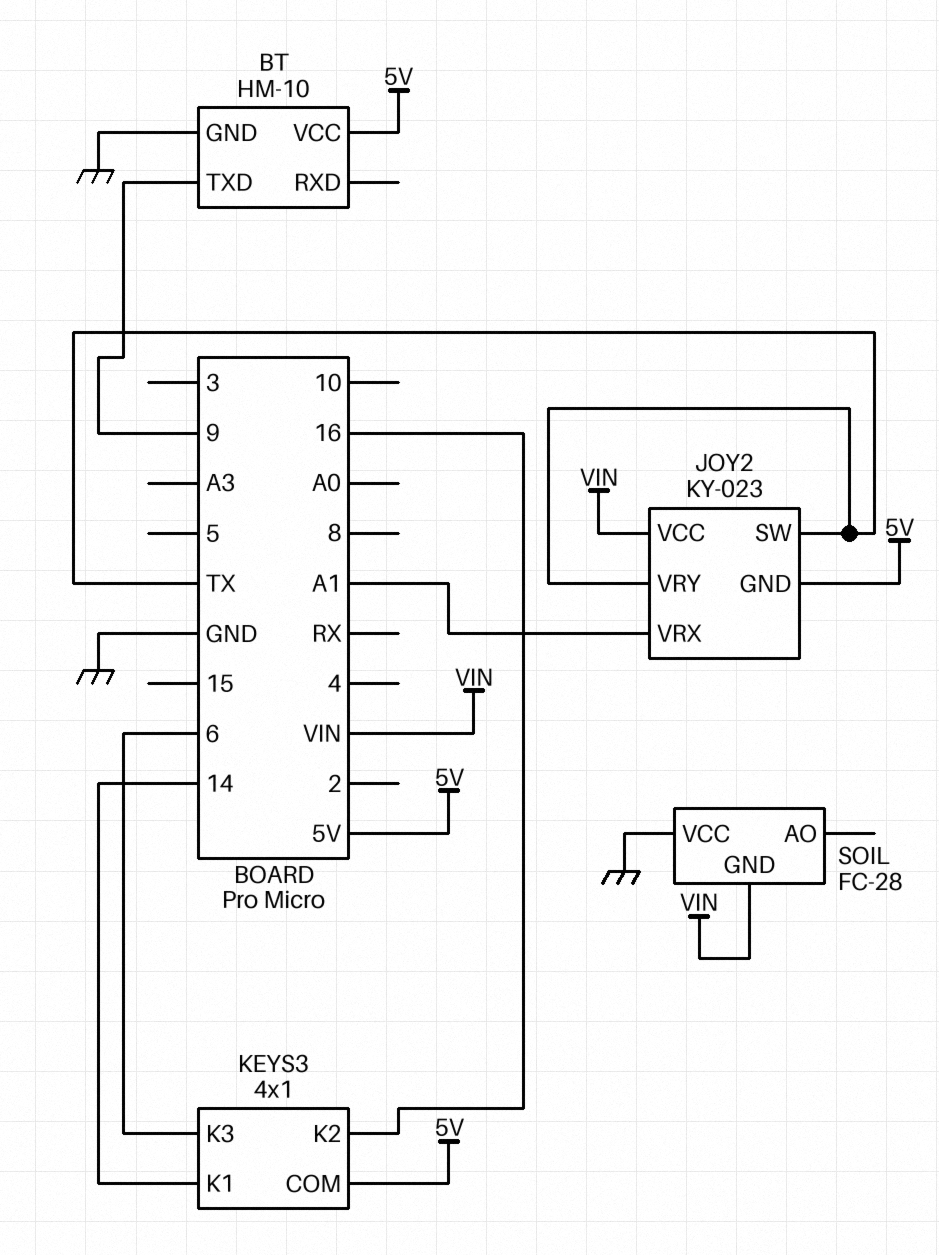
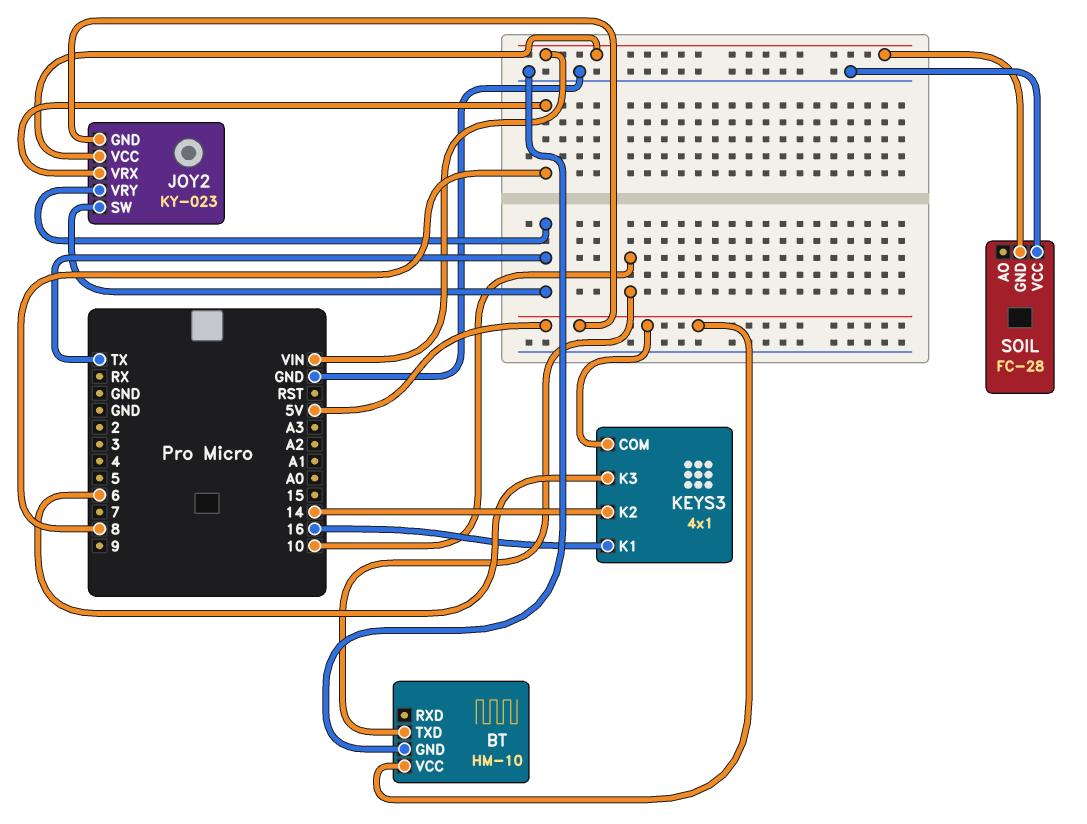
BT pin TXD: 9 -> 10
JOY2 pin VRX: A1 -> 8
KEYS3 pin K1: 14 -> 16
KEYS3 pin K2: 16 -> 14

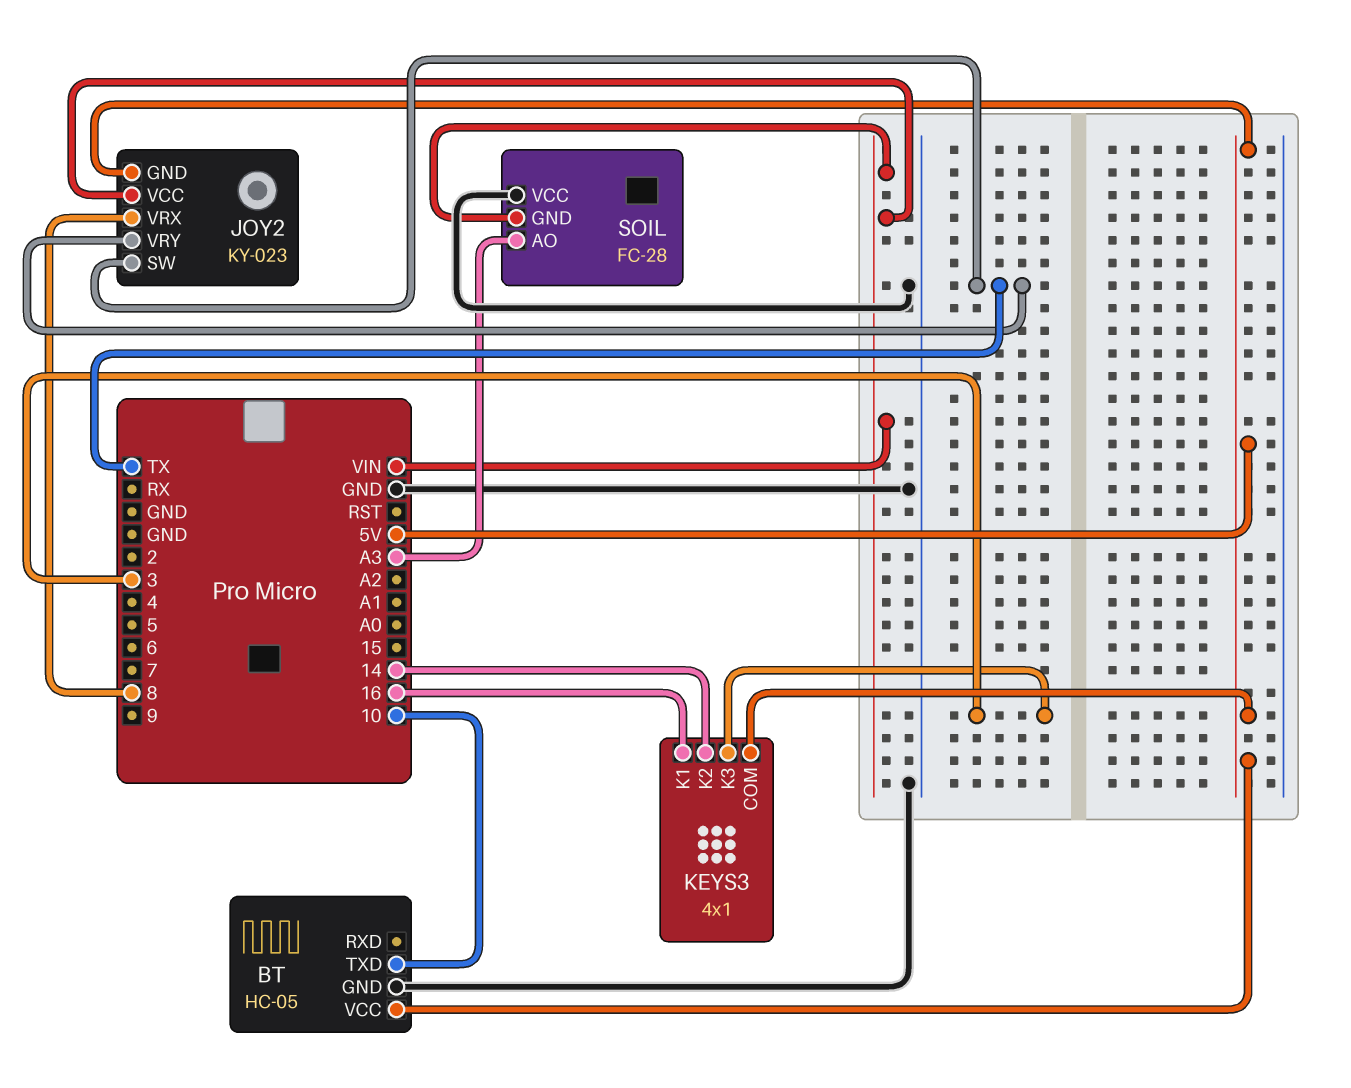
BT: HM-10 -> HC-05
KEYS3 pin K3: 6 -> 3
SOIL pin AO: none -> A3

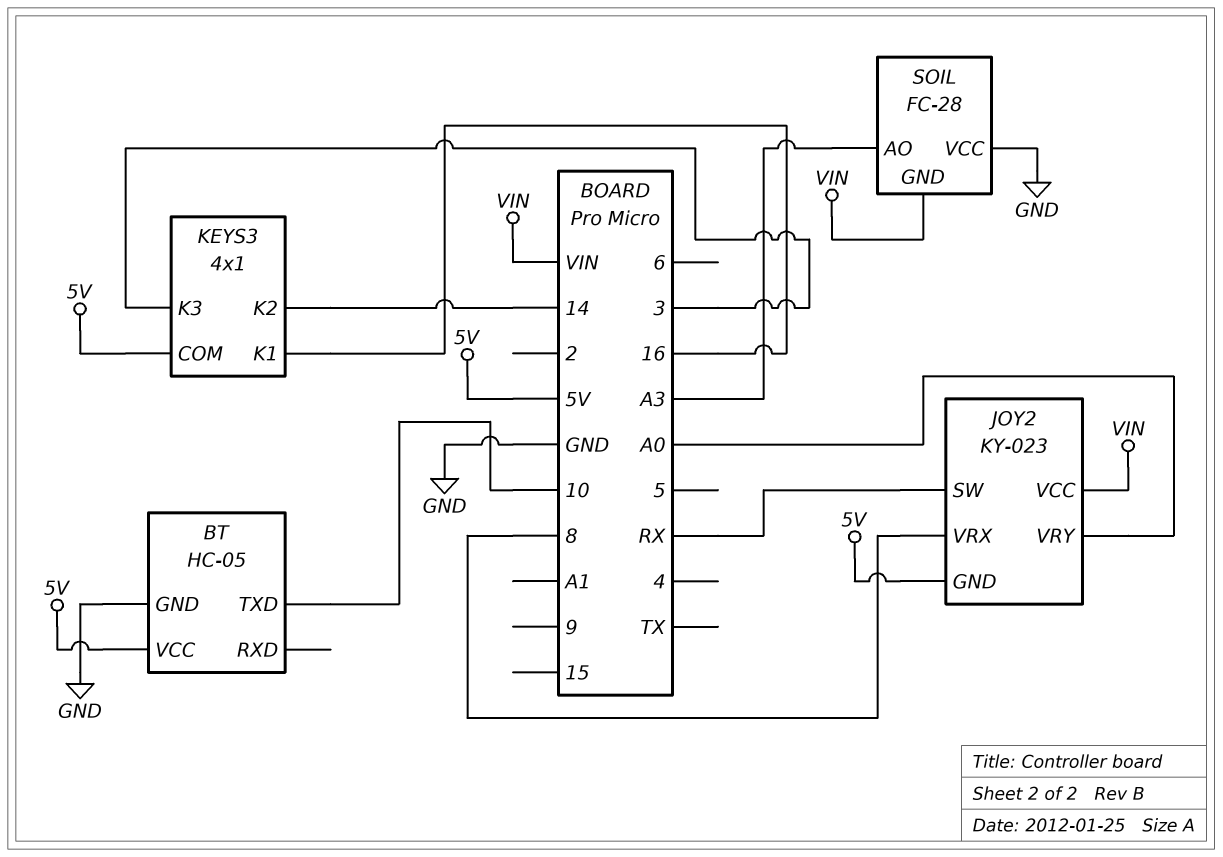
JOY2 pin SW: TX -> RX
JOY2 pin VRY: TX -> A0

